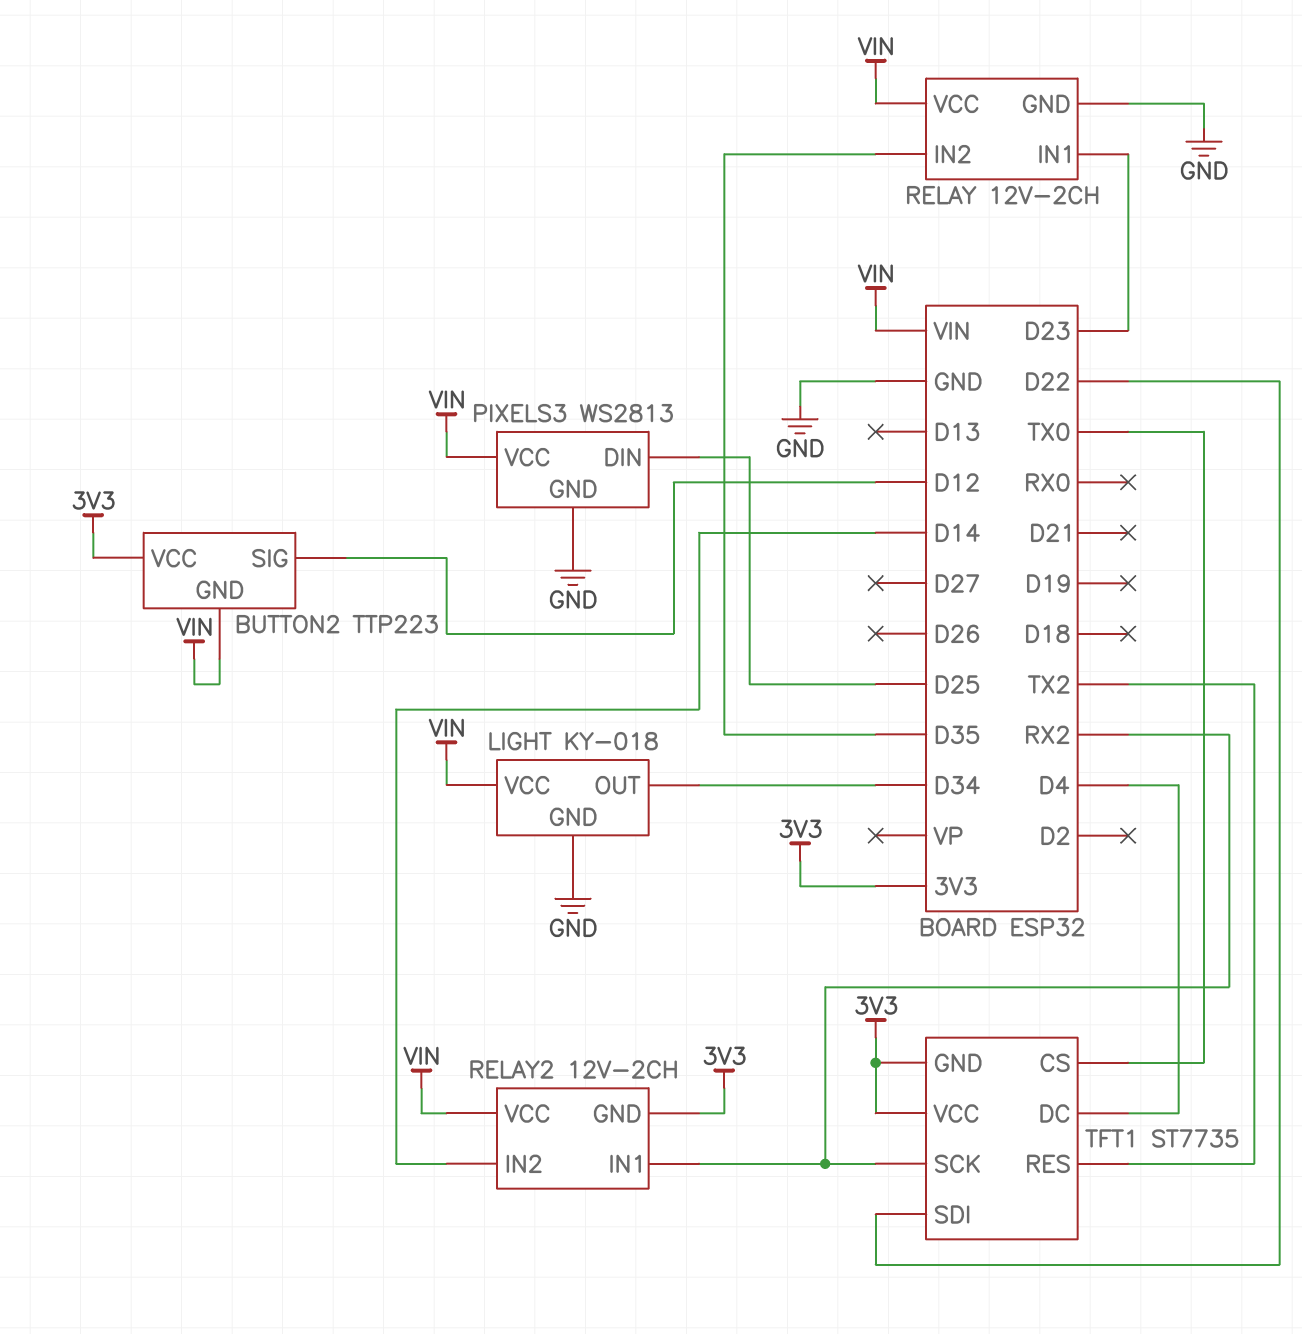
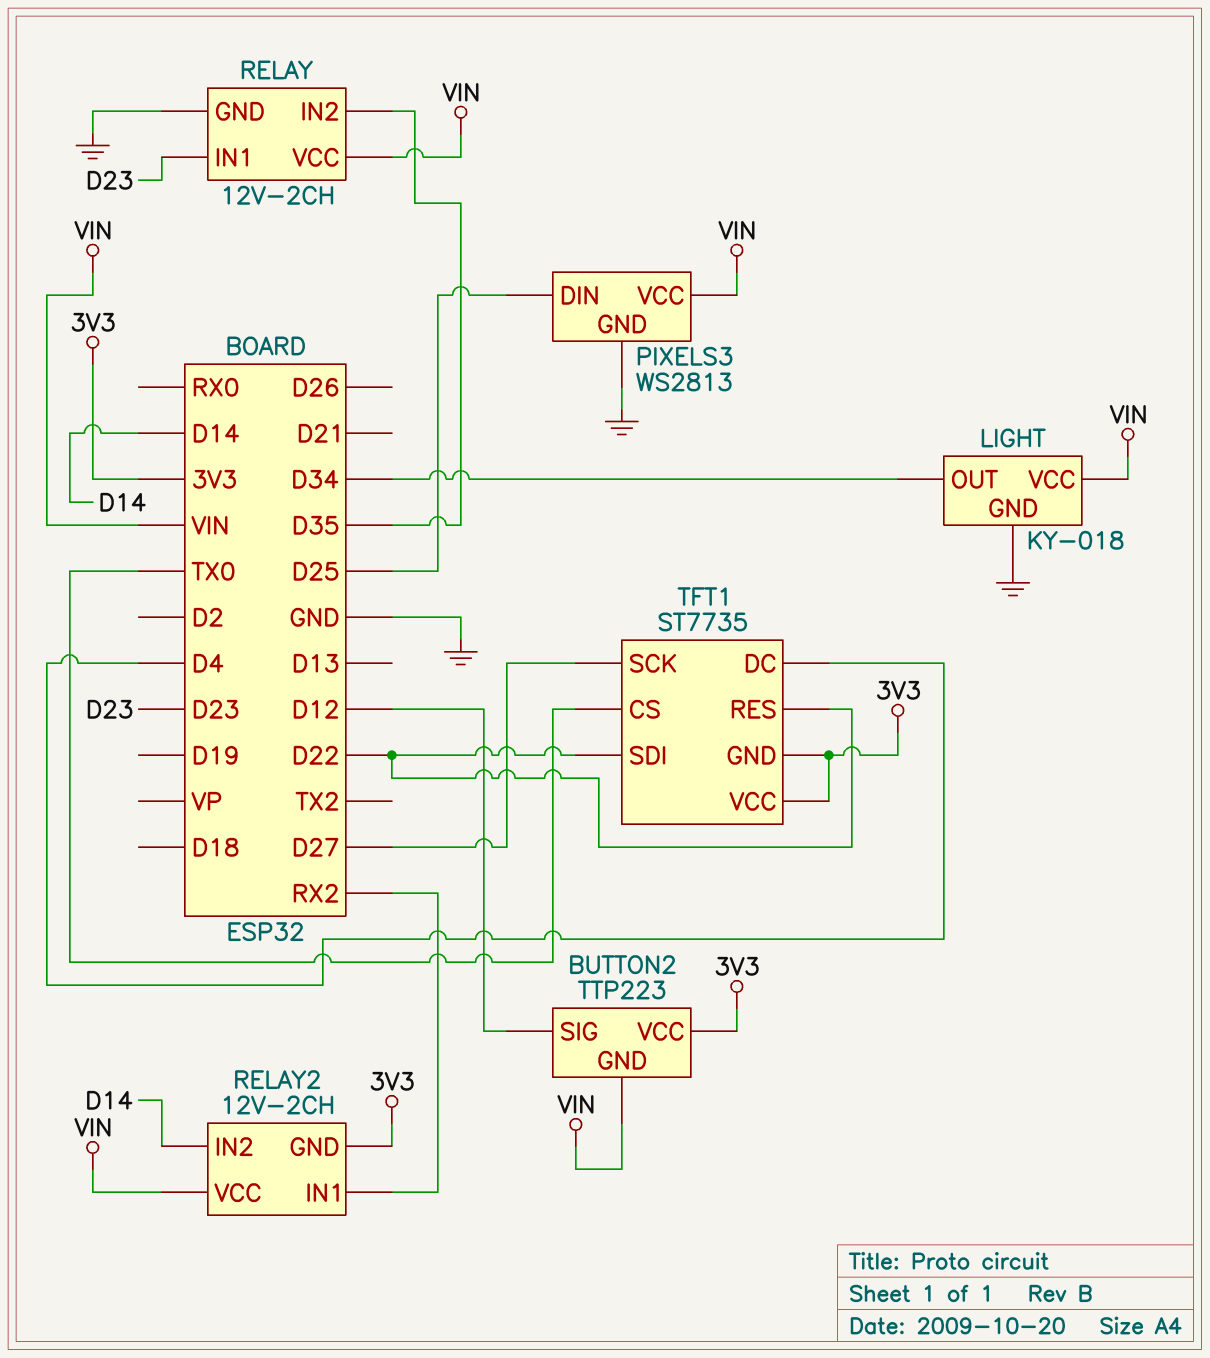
TFT1 pin RES: TX2 -> D22
TFT1 pin SCK: RX2 -> D27

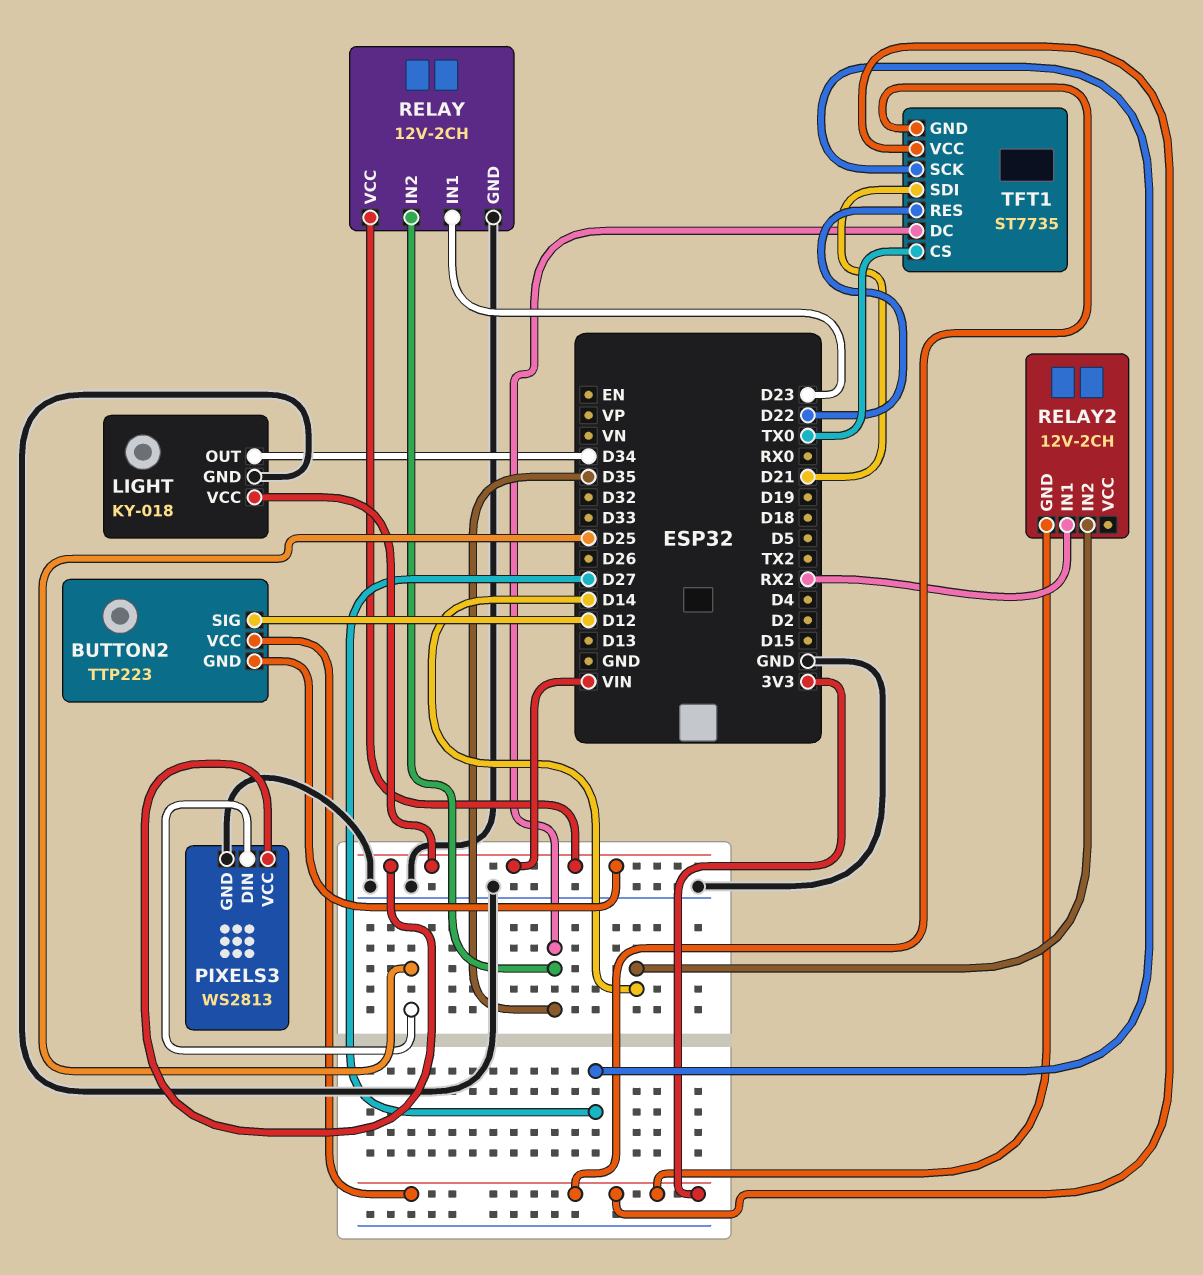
RELAY2 pin VCC: VIN -> none
TFT1 pin DC: D4 -> D35
TFT1 pin SDI: D22 -> D21

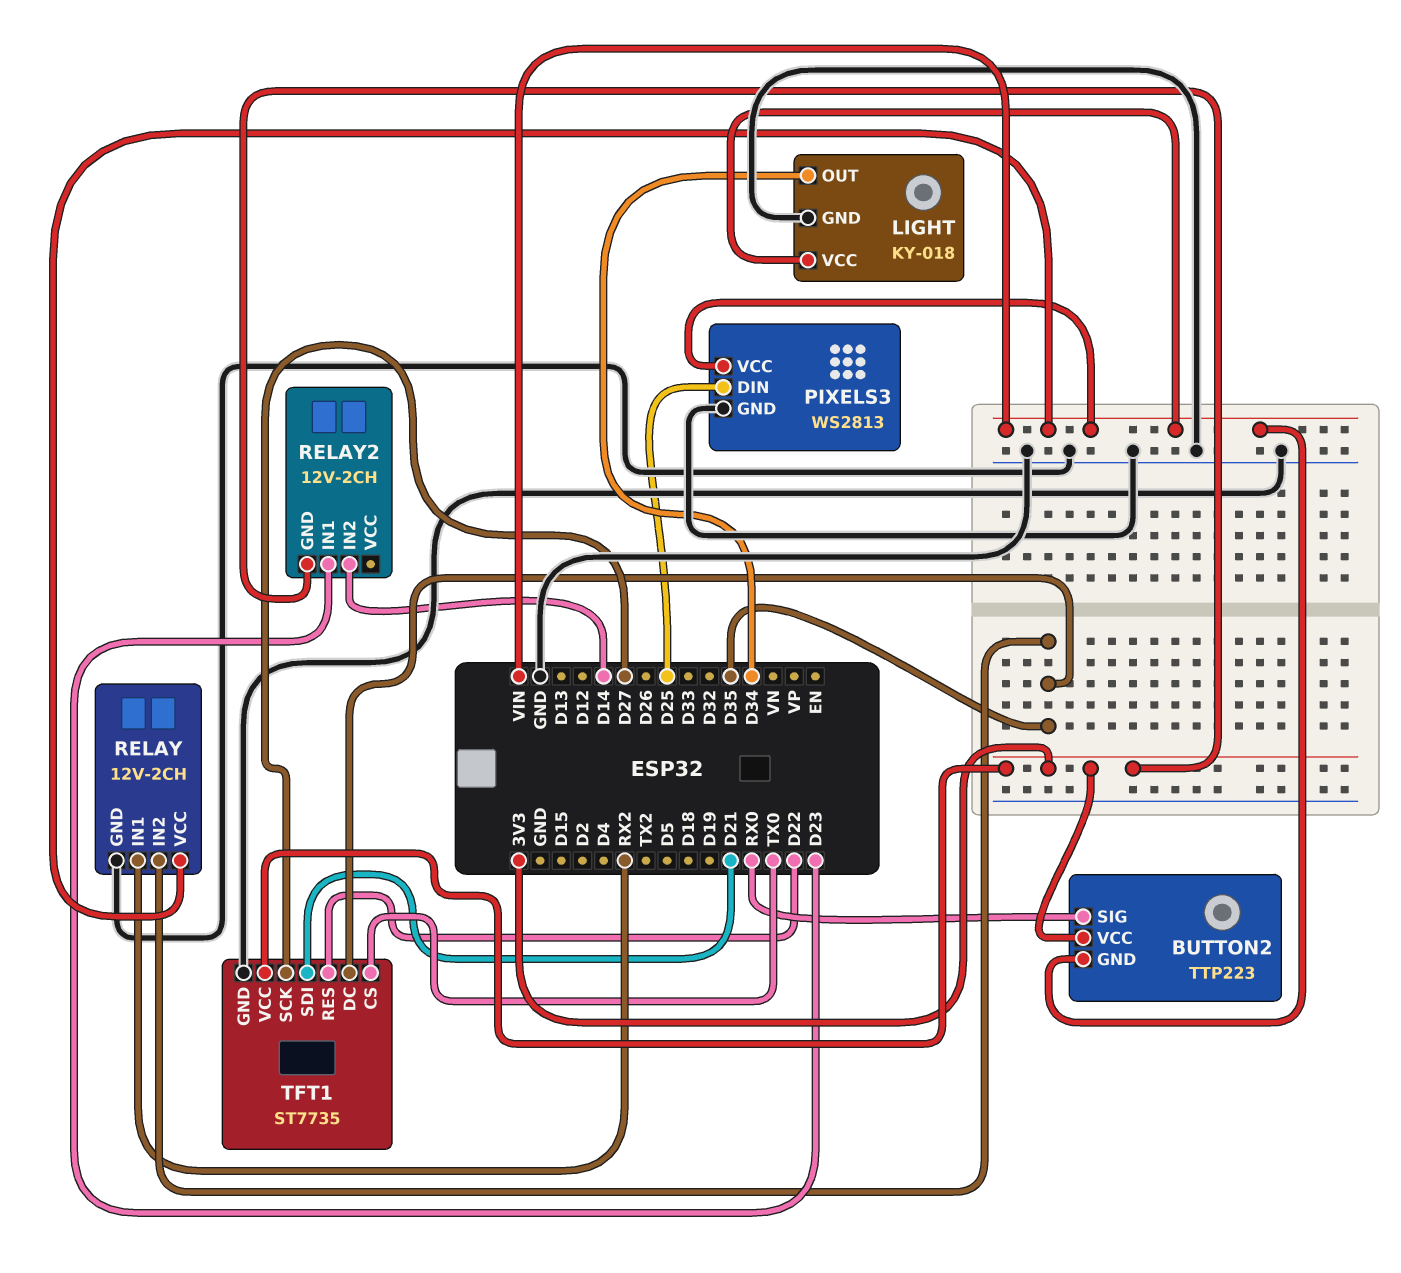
BUTTON2 pin SIG: D12 -> RX0
RELAY pin IN1: D23 -> RX2
RELAY2 pin IN1: RX2 -> D23
TFT1 pin GND: 3V3 -> GND

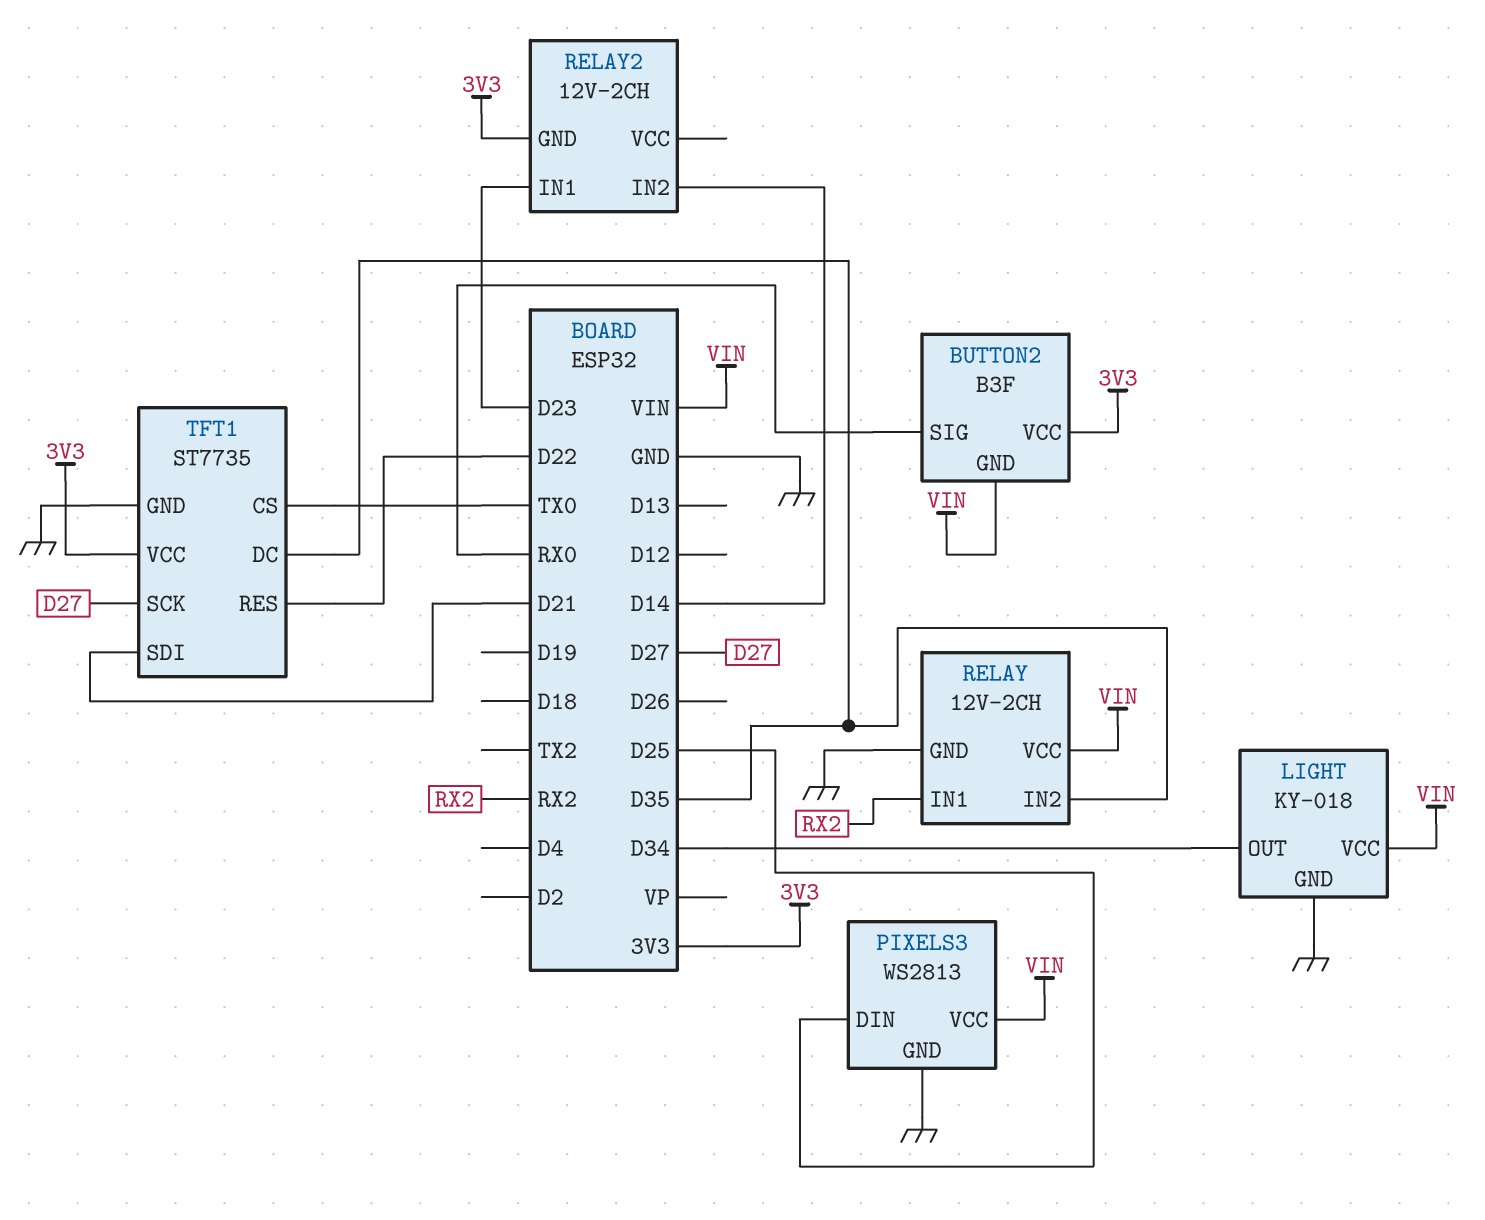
BUTTON2: TTP223 -> B3F

